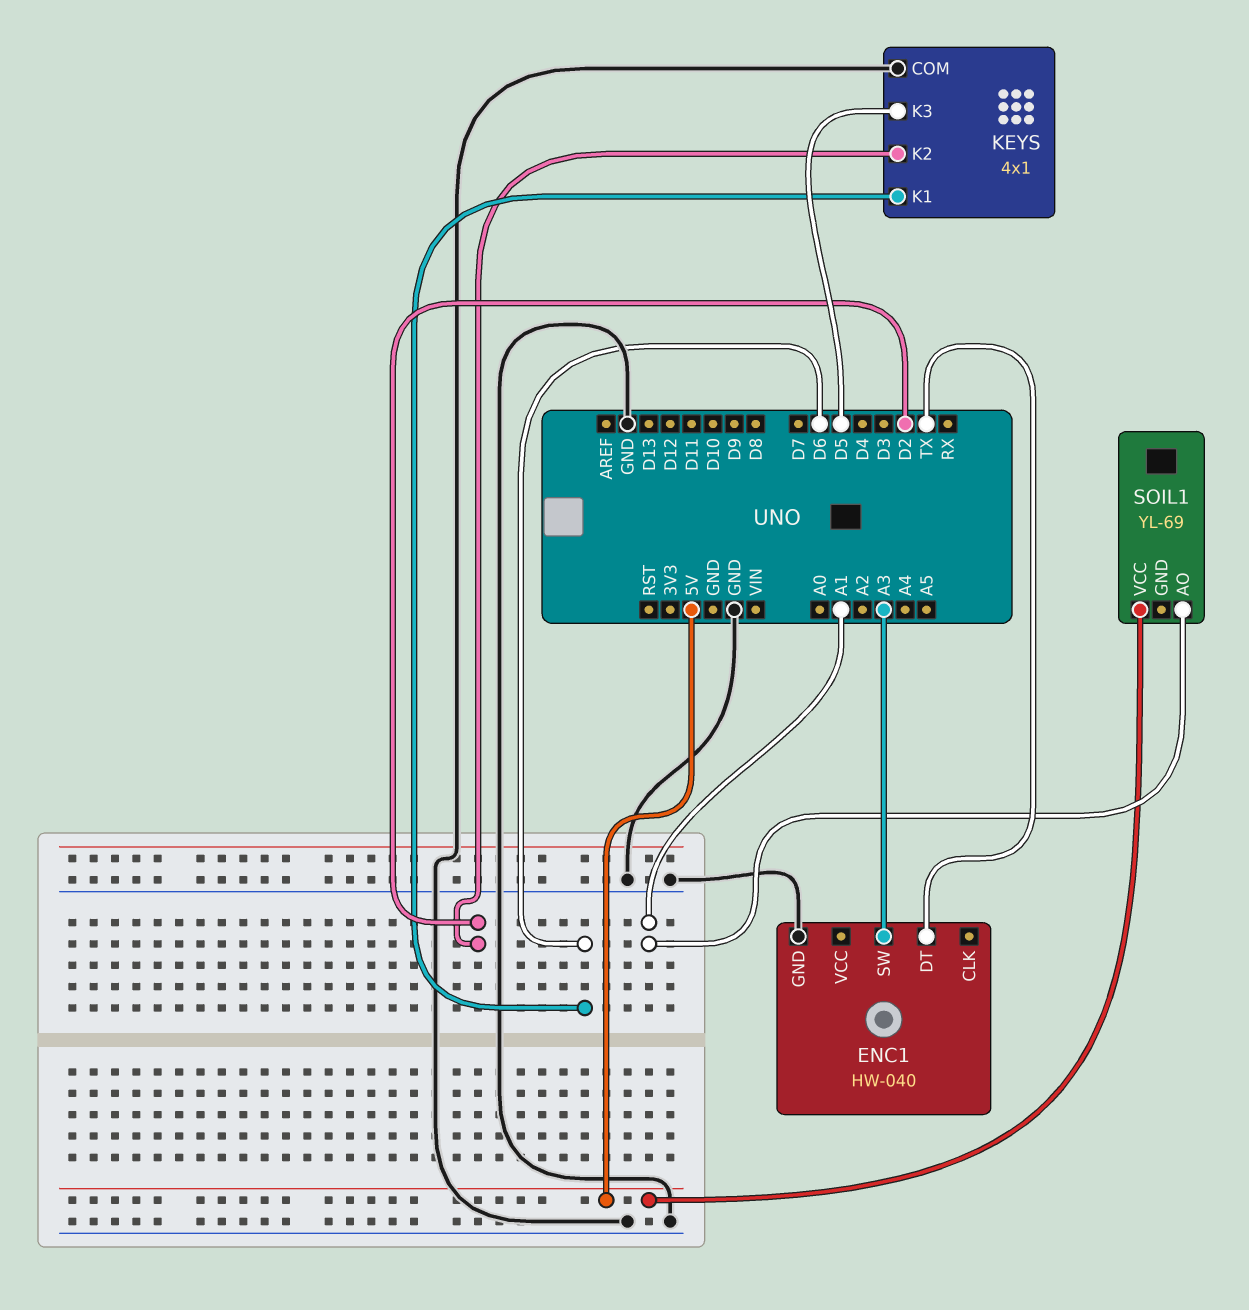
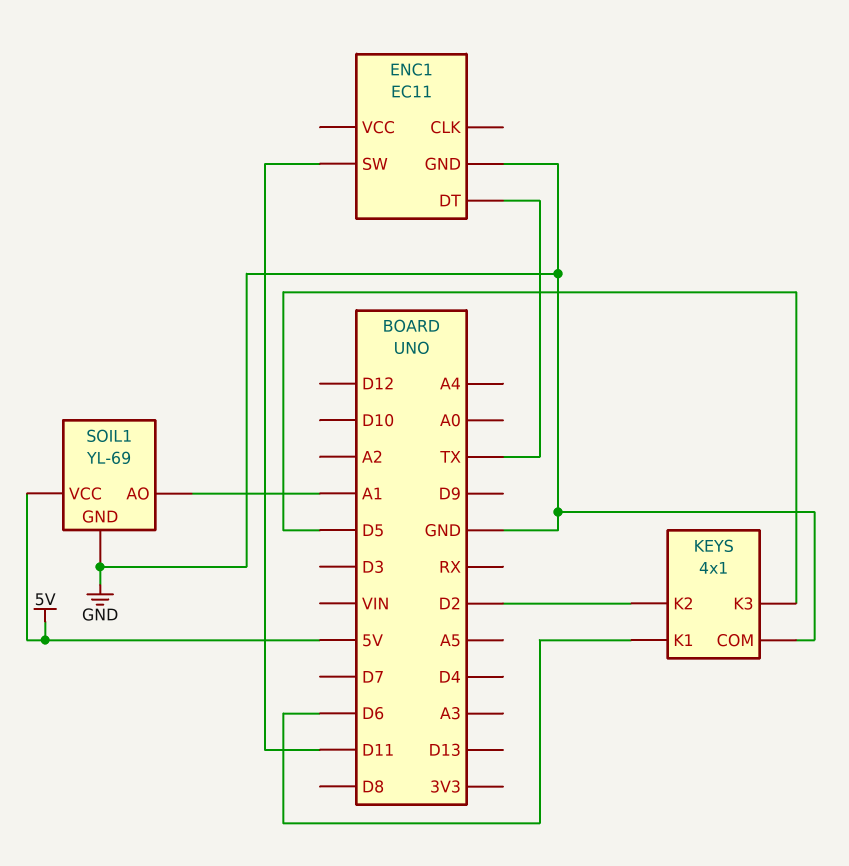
ENC1: HW-040 -> EC11
ENC1 pin SW: A3 -> D11
SOIL1 pin GND: none -> GND

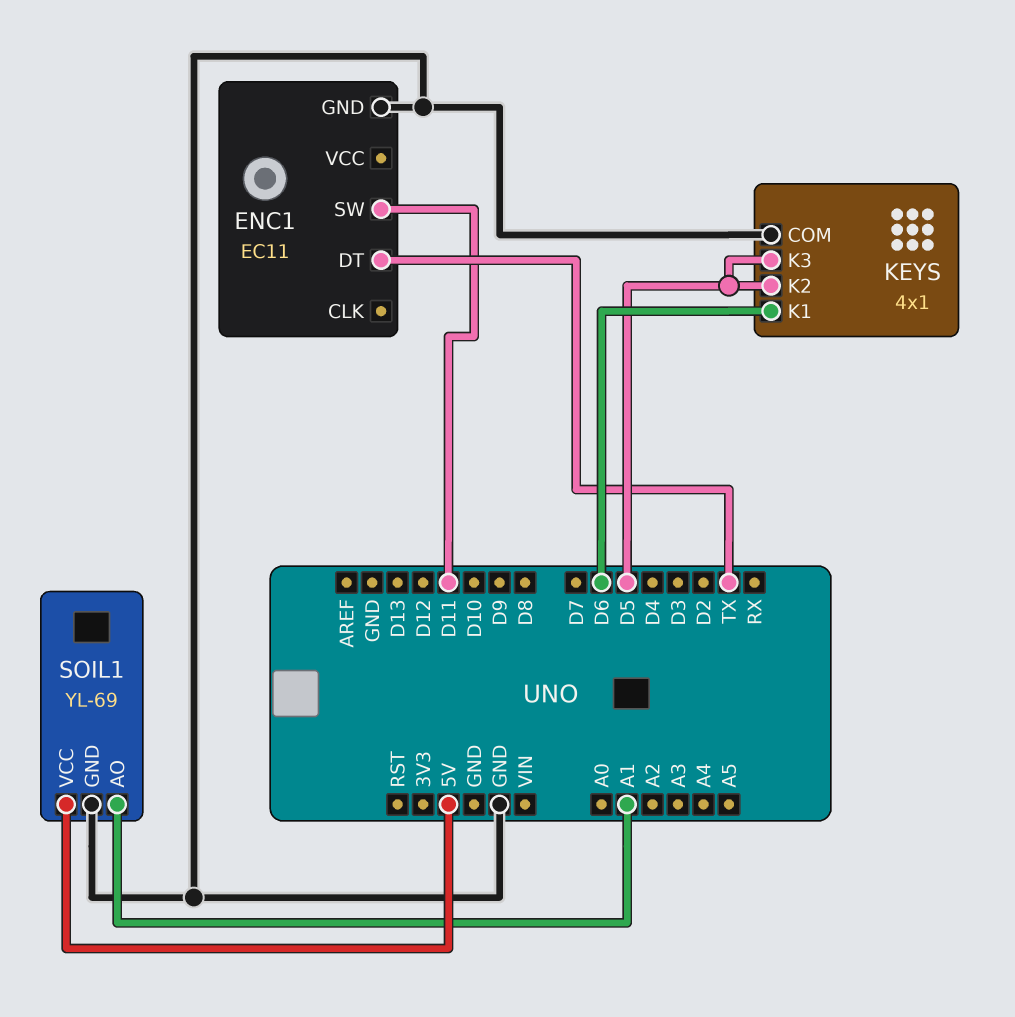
KEYS pin K2: D2 -> D5

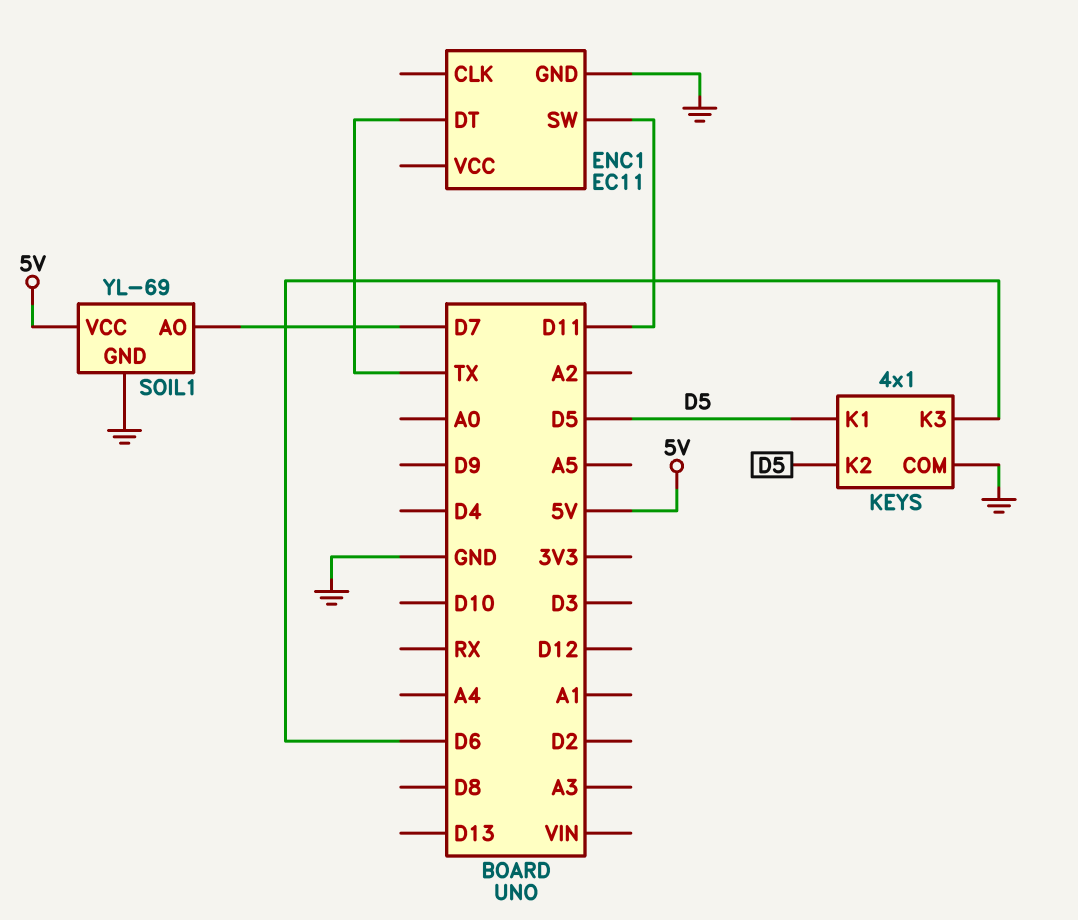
KEYS pin K1: D6 -> D5
KEYS pin K3: D5 -> D6
SOIL1 pin AO: A1 -> D7

